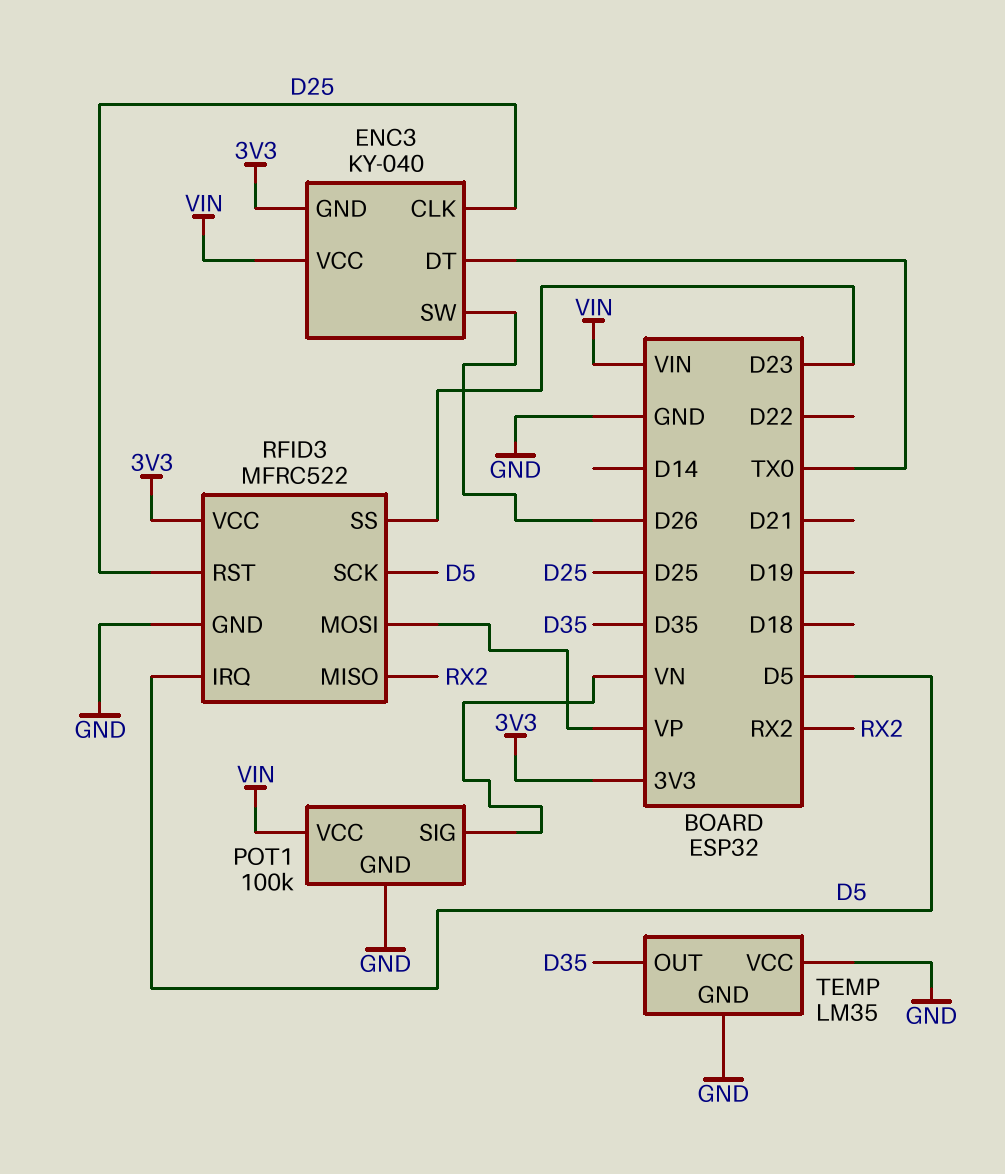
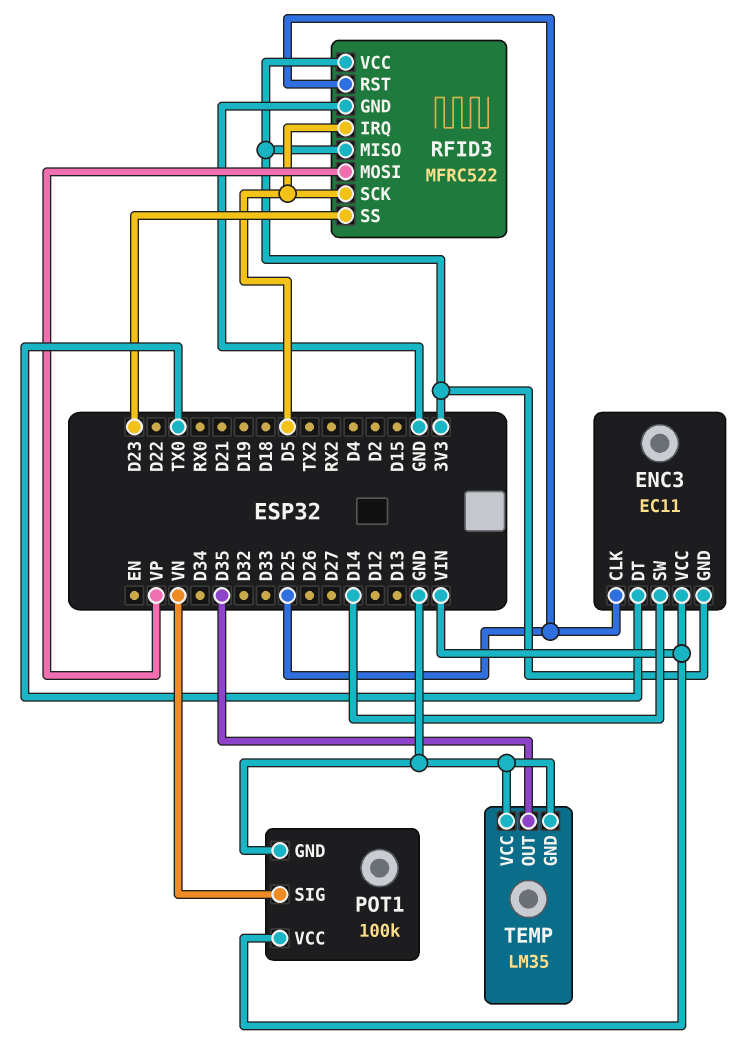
ENC3: KY-040 -> EC11
ENC3 pin SW: D26 -> D14
RFID3 pin MISO: RX2 -> 3V3

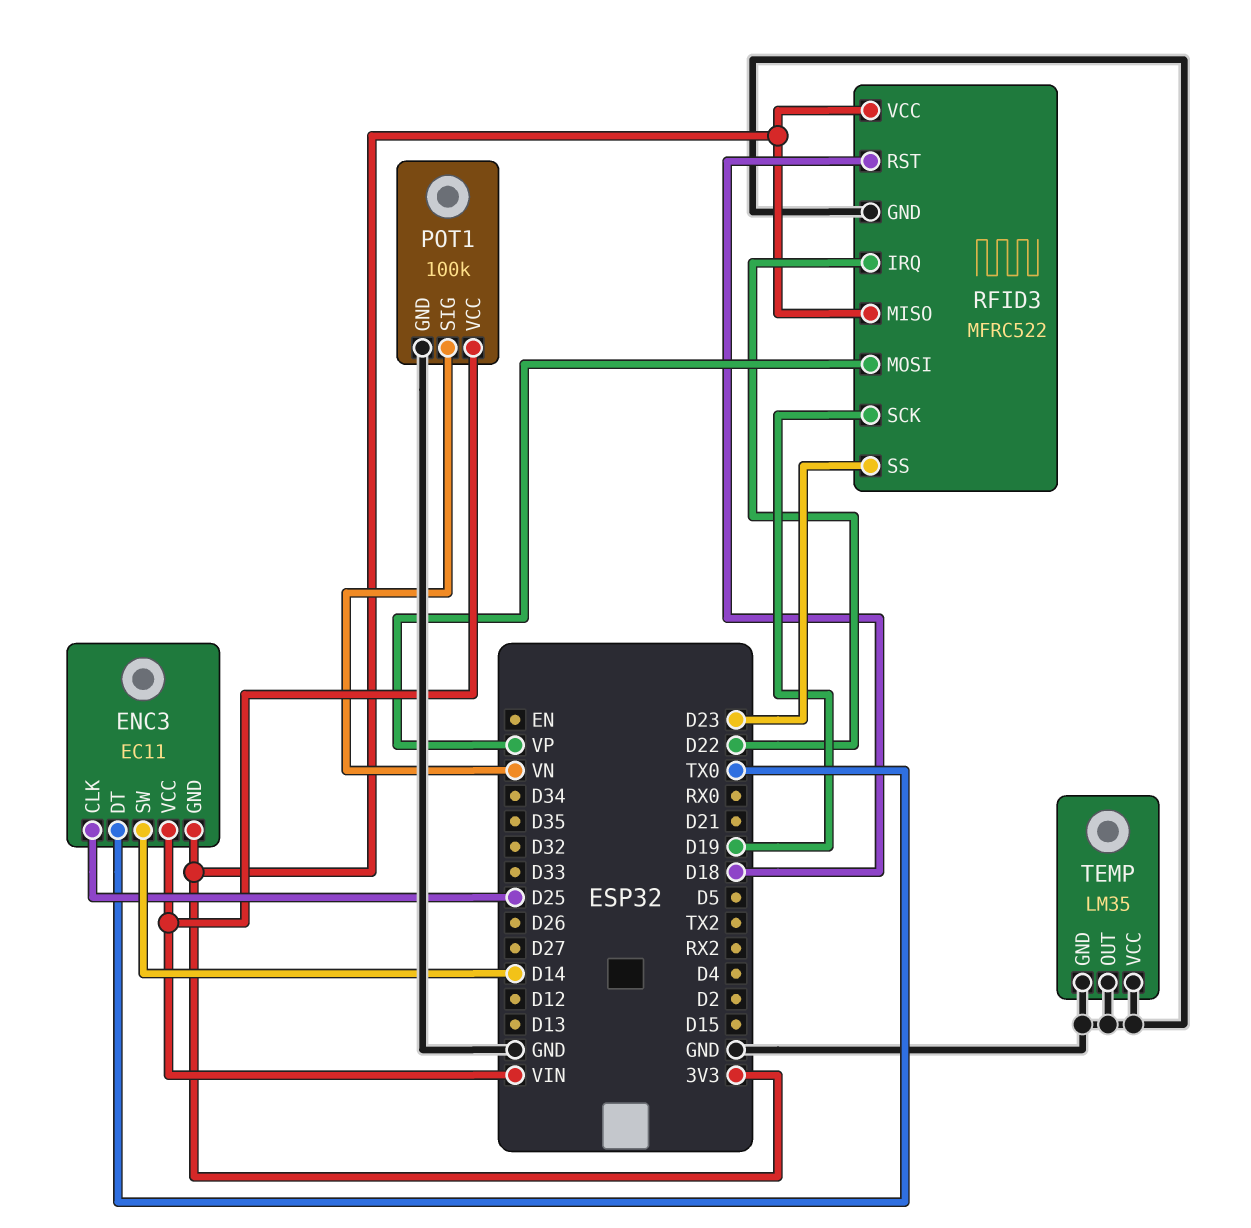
RFID3 pin IRQ: D5 -> D22
RFID3 pin RST: D25 -> D18
RFID3 pin SCK: D5 -> D19
TEMP pin OUT: D35 -> GND

